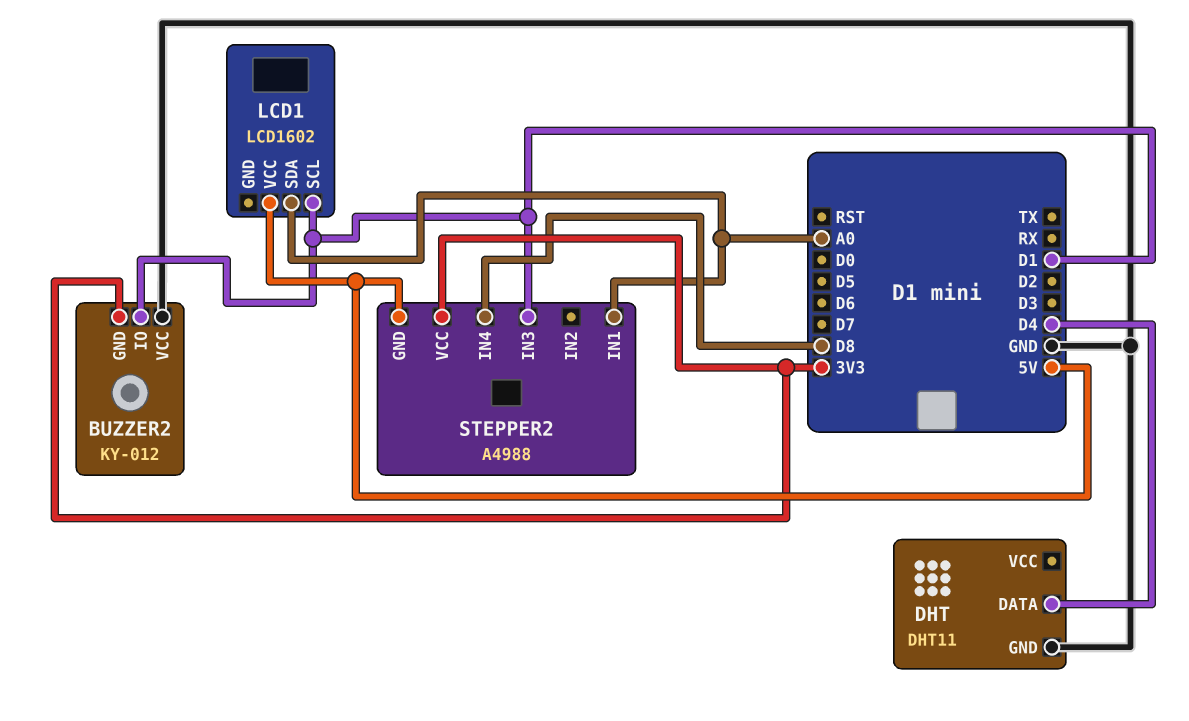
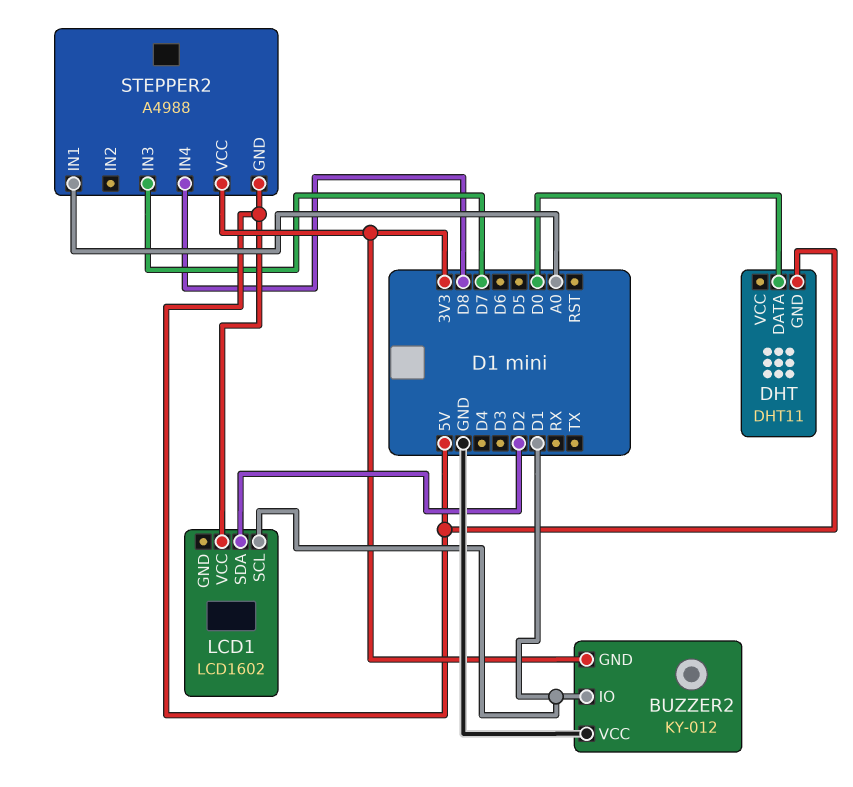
DHT pin DATA: D4 -> D0
DHT pin GND: GND -> 5V
LCD1 pin SDA: A0 -> D2
STEPPER2 pin IN3: D1 -> D7

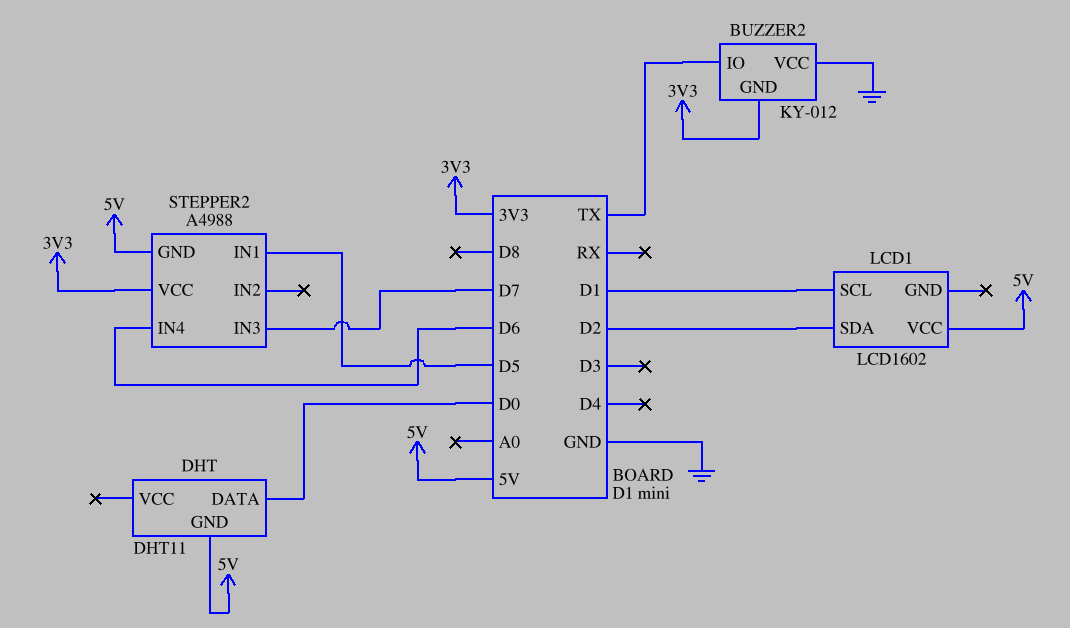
BUZZER2 pin IO: D1 -> TX
STEPPER2 pin IN1: A0 -> D5
STEPPER2 pin IN4: D8 -> D6

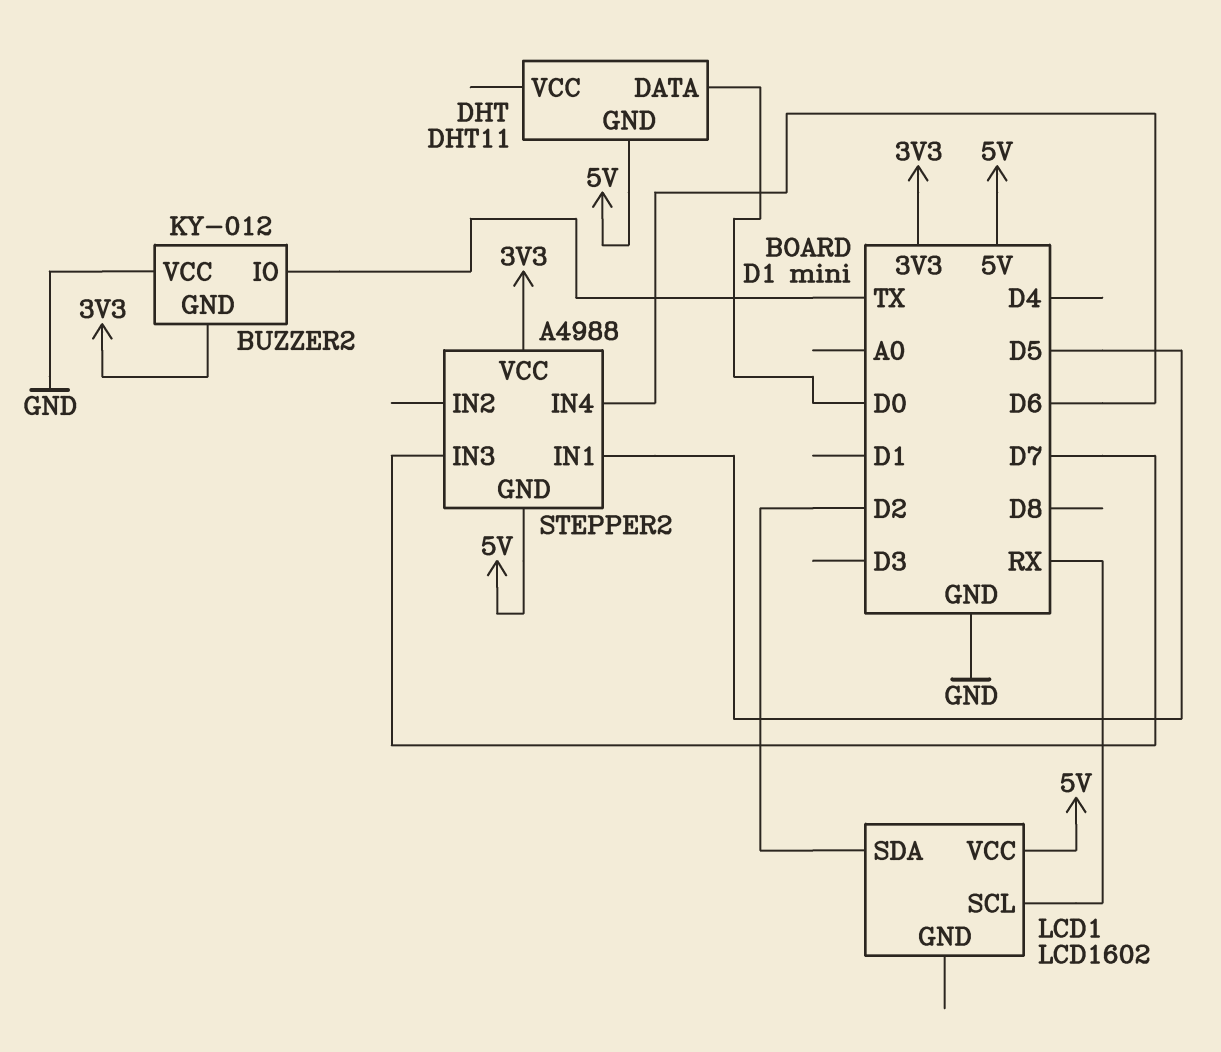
LCD1 pin SCL: D1 -> RX

